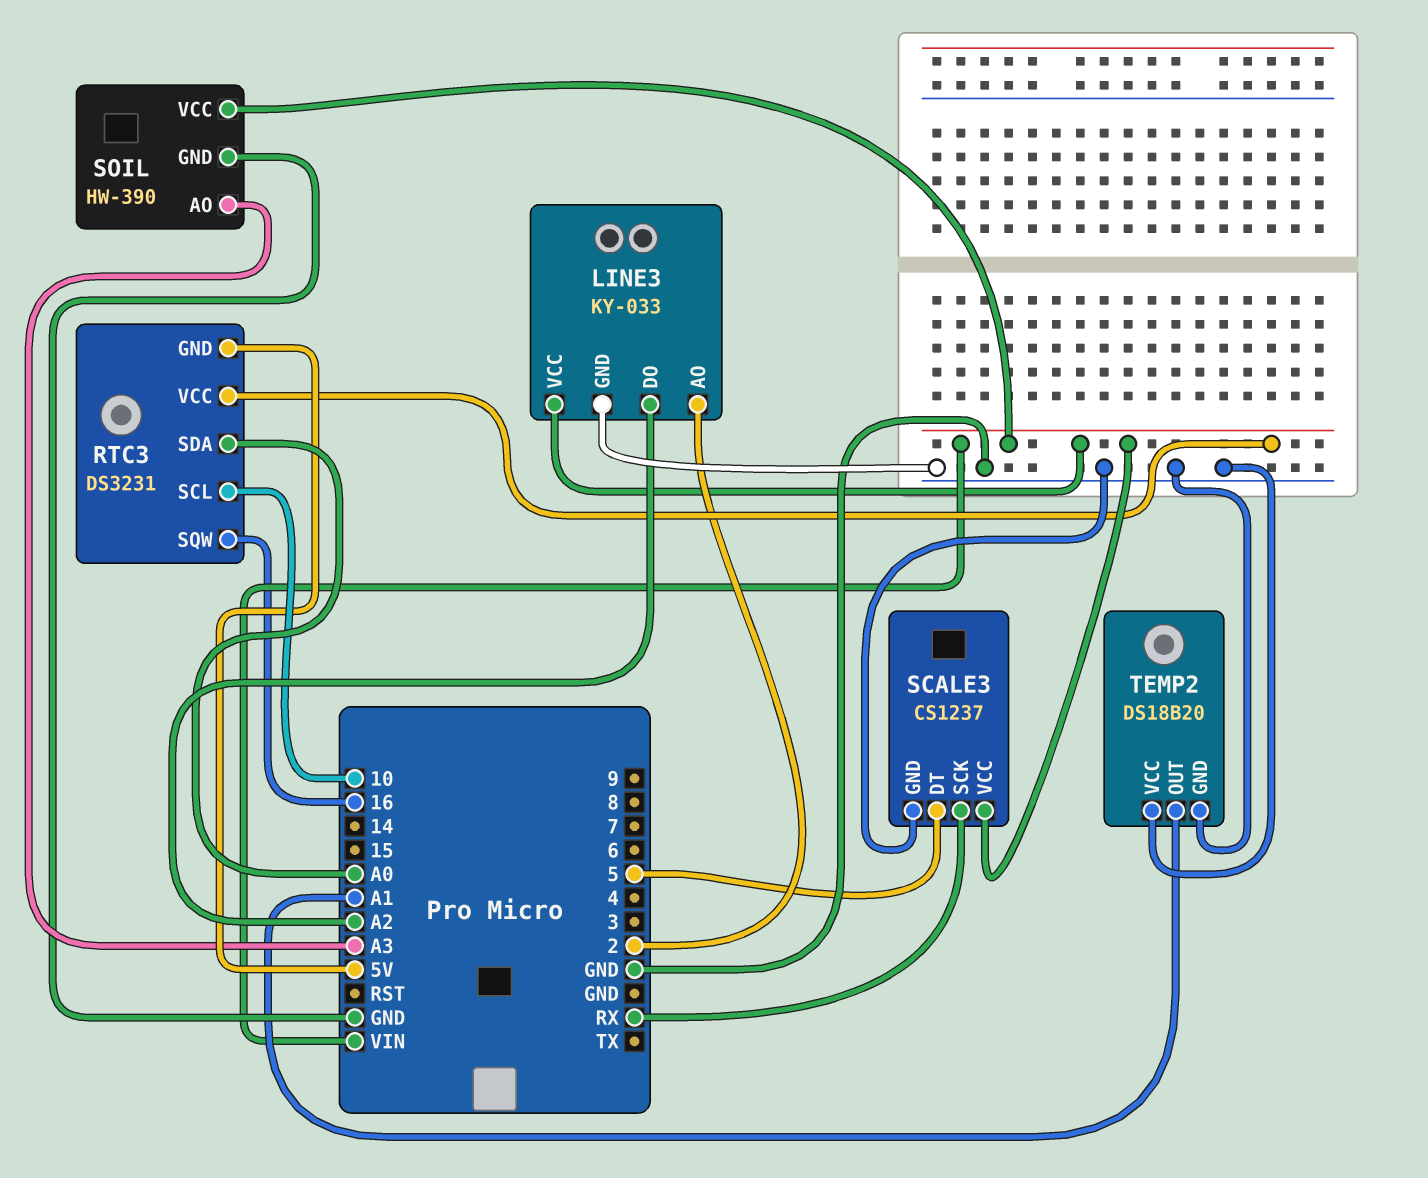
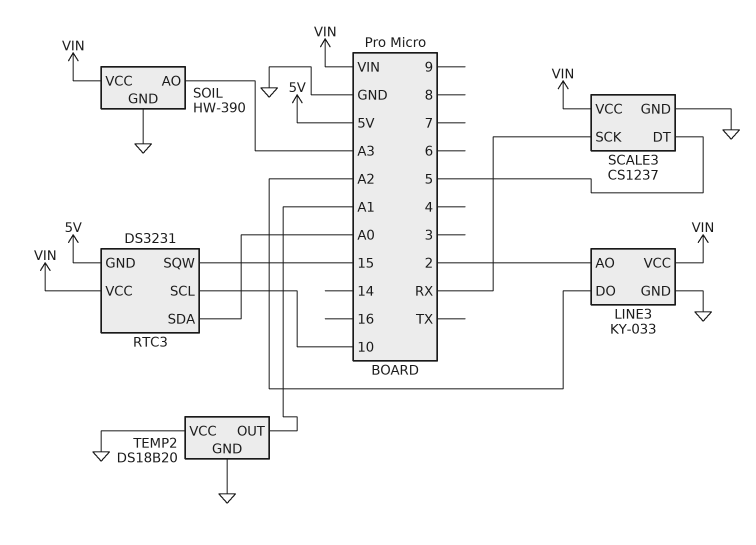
RTC3 pin SQW: 16 -> 15

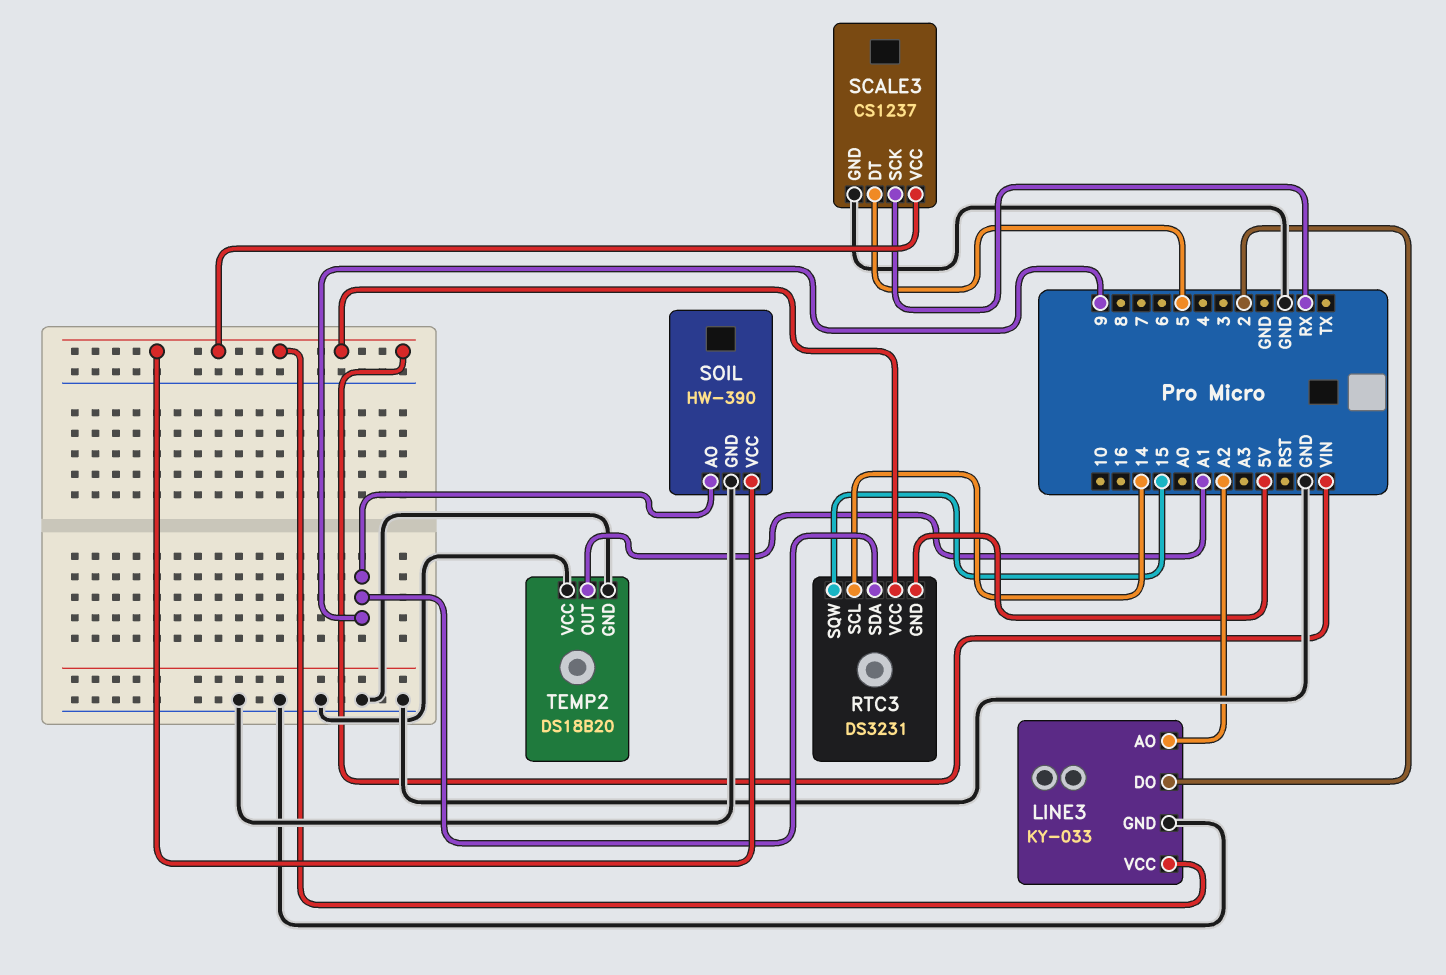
LINE3 pin AO: 2 -> A2
LINE3 pin DO: A2 -> 2
RTC3 pin SCL: 10 -> 14
RTC3 pin SDA: A0 -> 9
SOIL pin AO: A3 -> 9

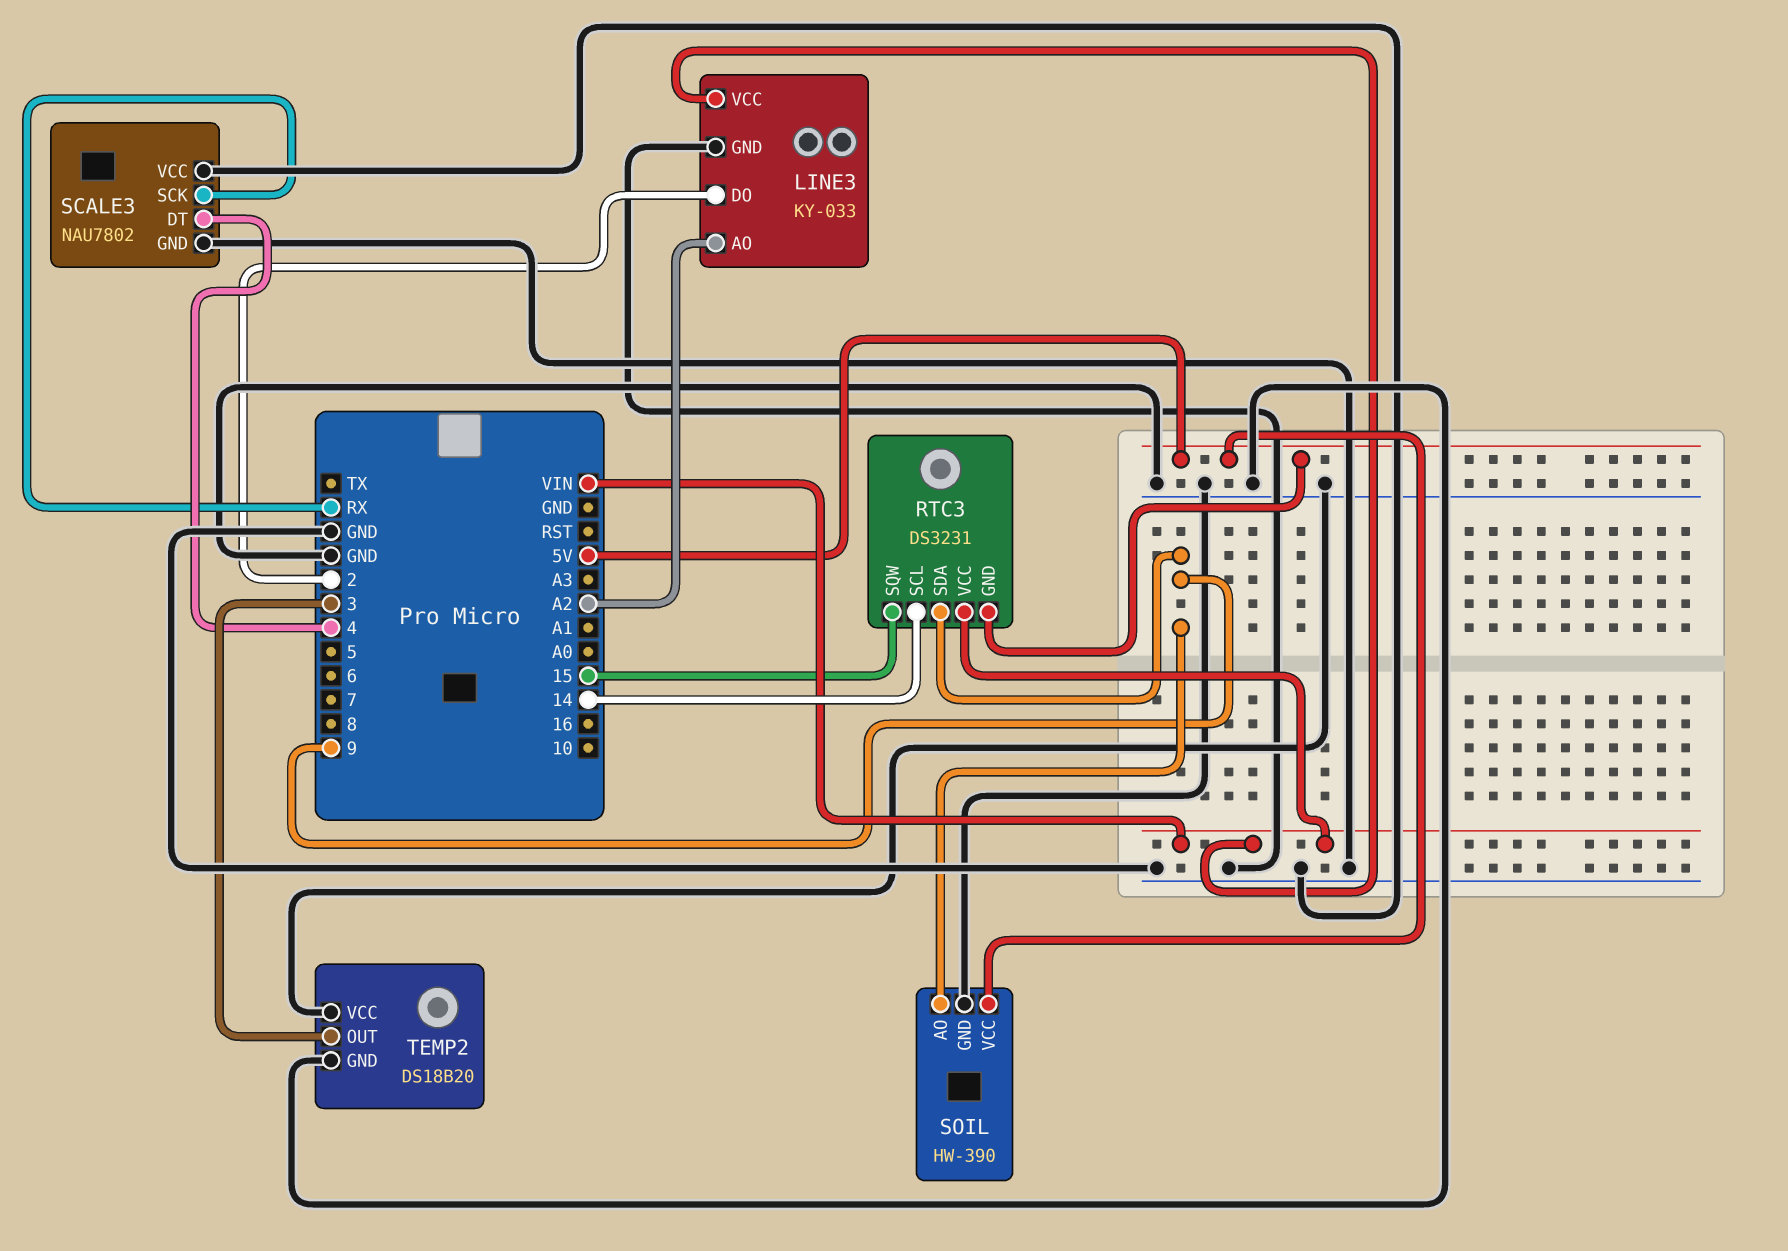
SCALE3: CS1237 -> NAU7802
SCALE3 pin DT: 5 -> 4
SCALE3 pin VCC: VIN -> GND
SOIL pin VCC: VIN -> 5V
TEMP2 pin OUT: A1 -> 3

